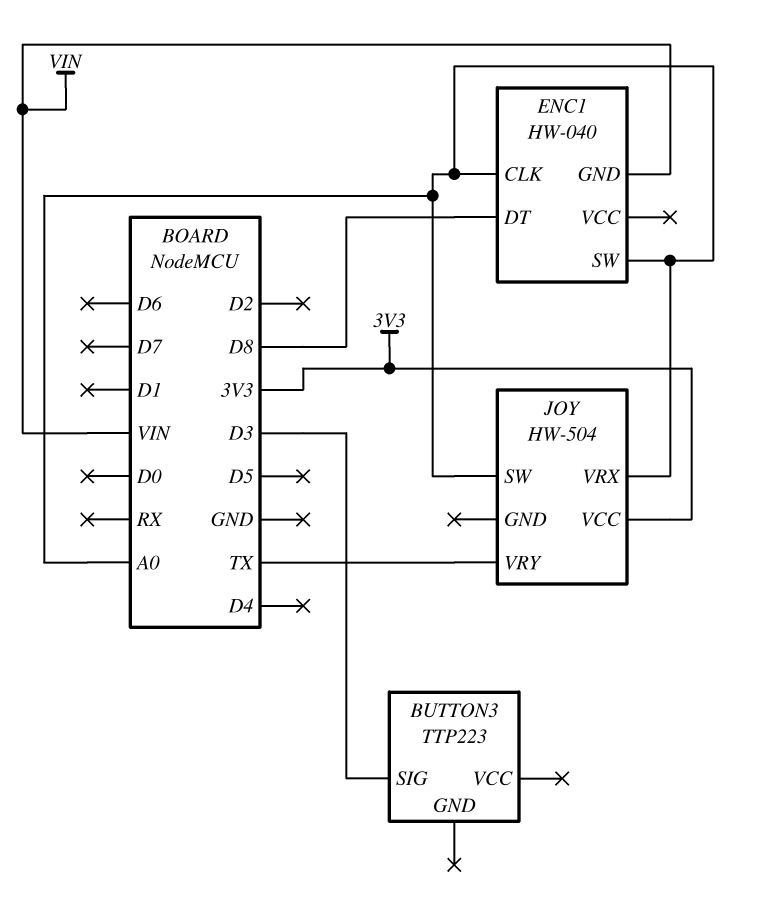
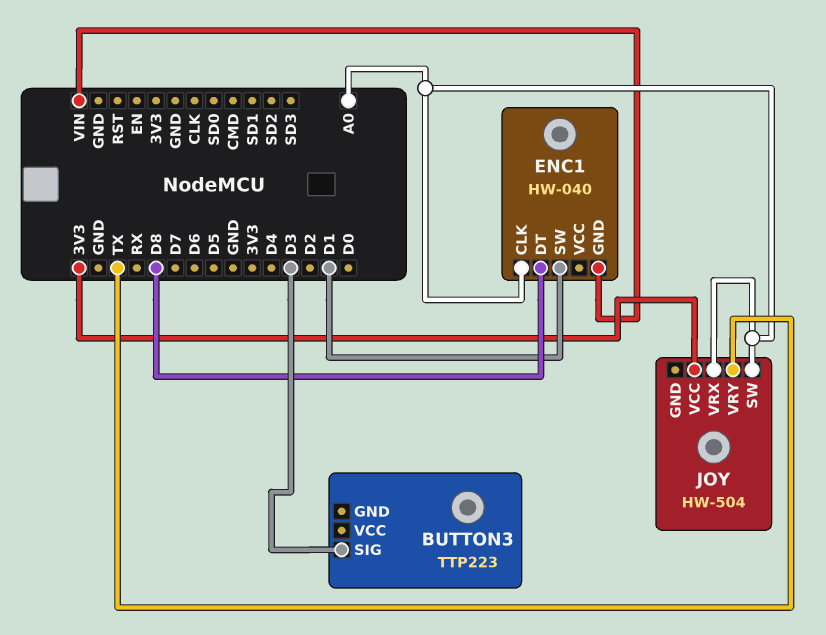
ENC1 pin SW: A0 -> D1

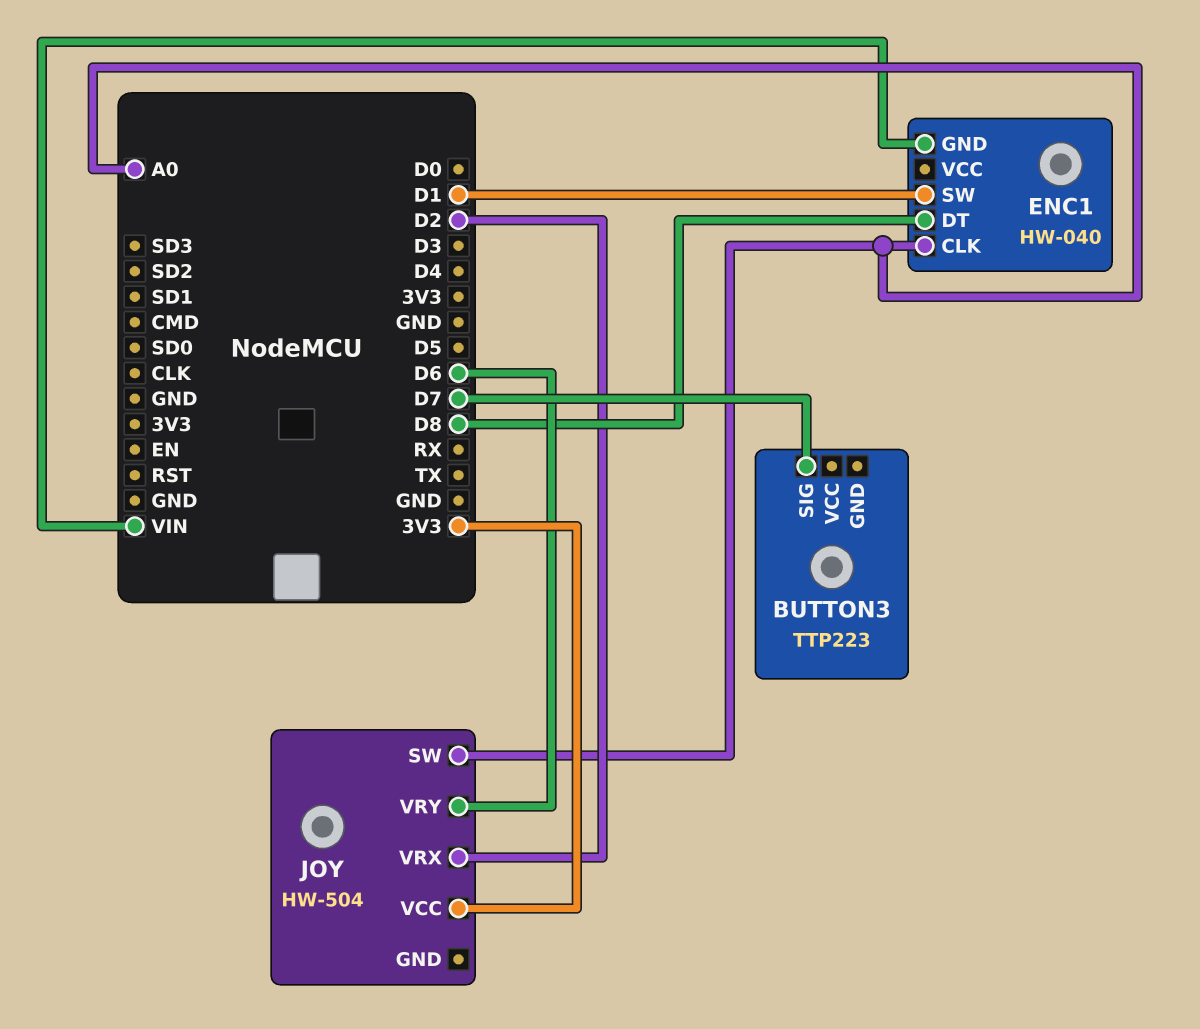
BUTTON3 pin SIG: D3 -> D7
JOY pin VRX: A0 -> D2
JOY pin VRY: TX -> D6

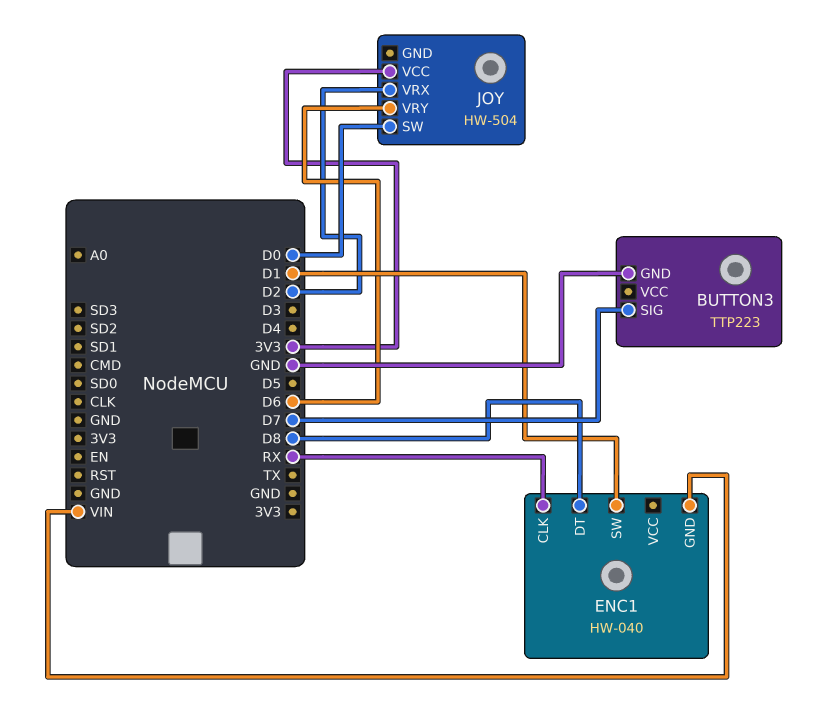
BUTTON3 pin GND: none -> GND
ENC1 pin CLK: A0 -> RX
JOY pin SW: A0 -> D0

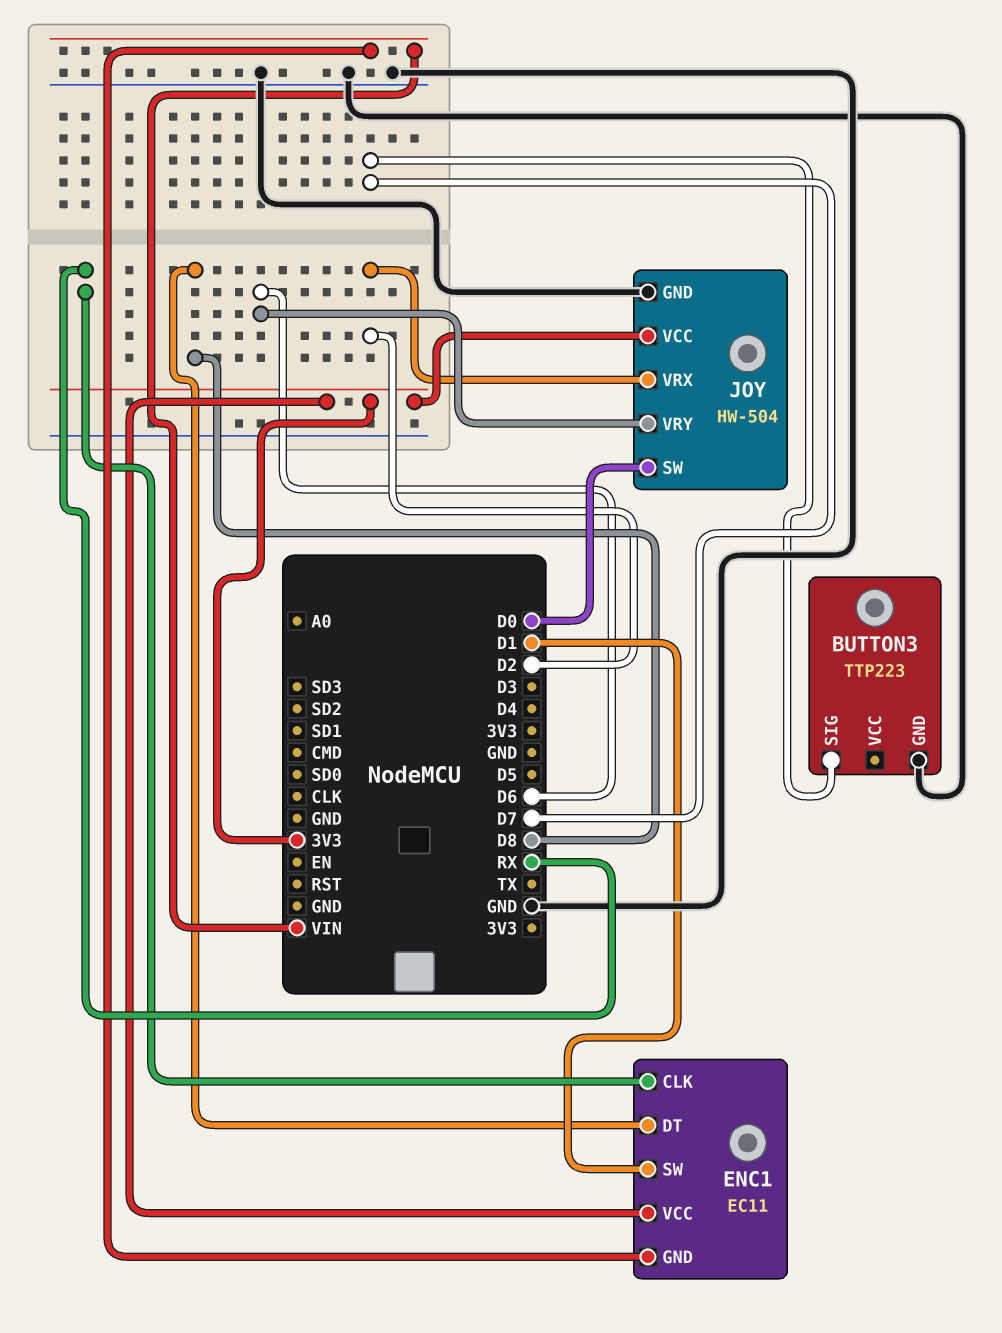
ENC1: HW-040 -> EC11
ENC1 pin VCC: none -> 3V3
JOY pin GND: none -> GND

